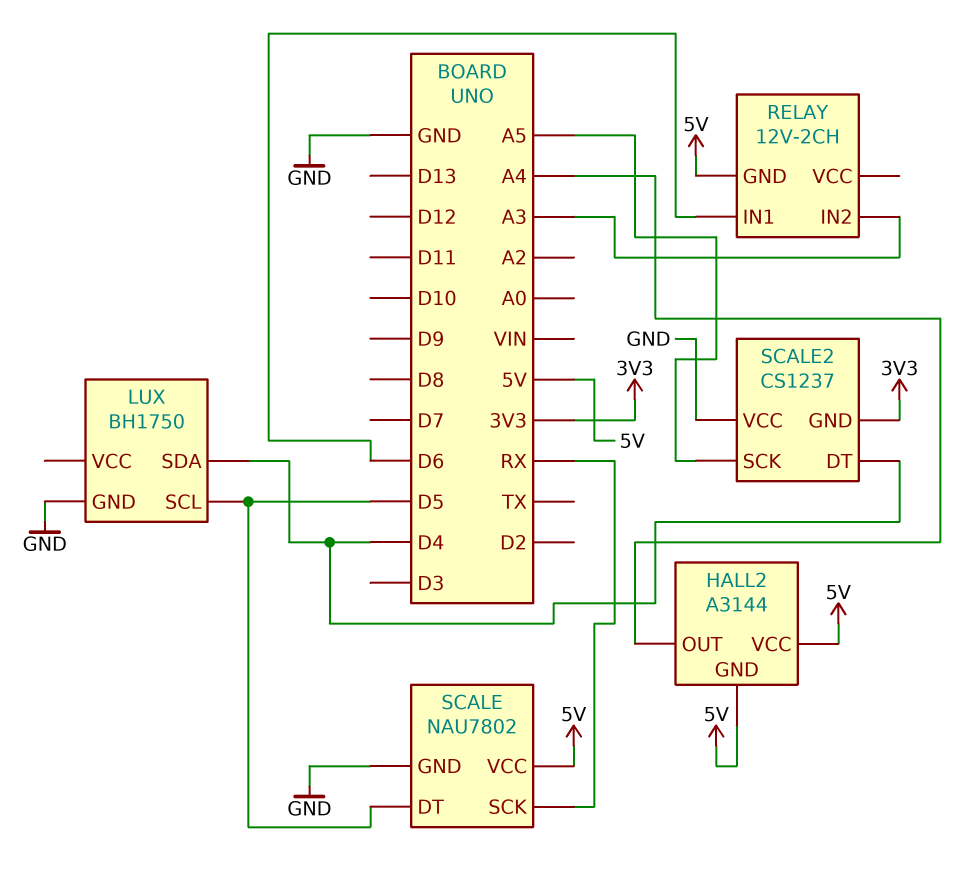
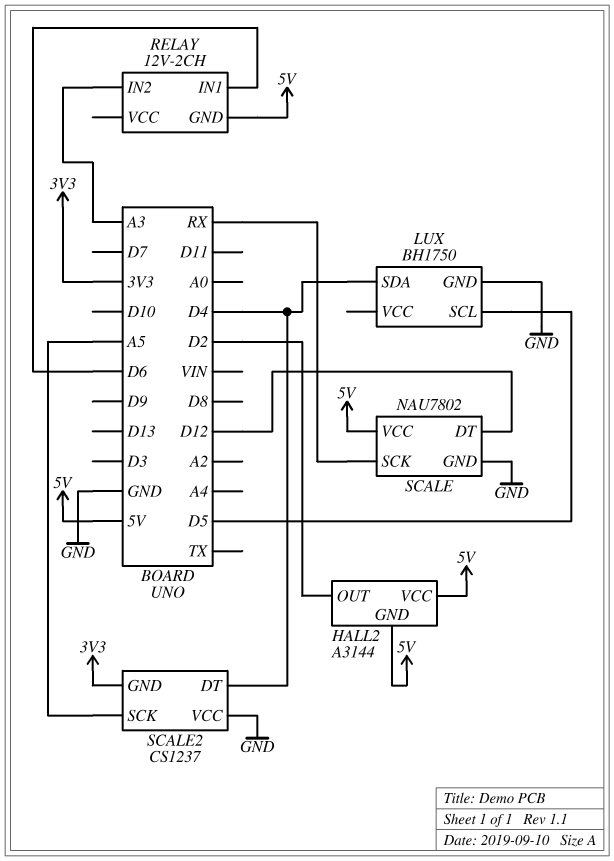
HALL2 pin OUT: A4 -> D2
SCALE pin DT: D5 -> D12

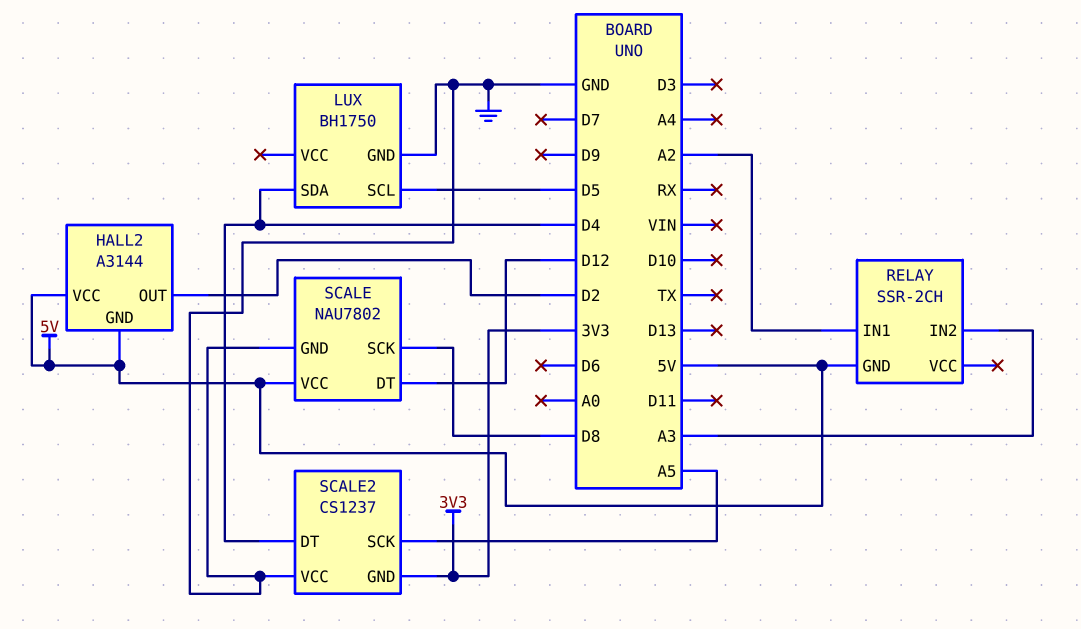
RELAY: 12V-2CH -> SSR-2CH
RELAY pin IN1: D6 -> A2
SCALE pin SCK: RX -> D8

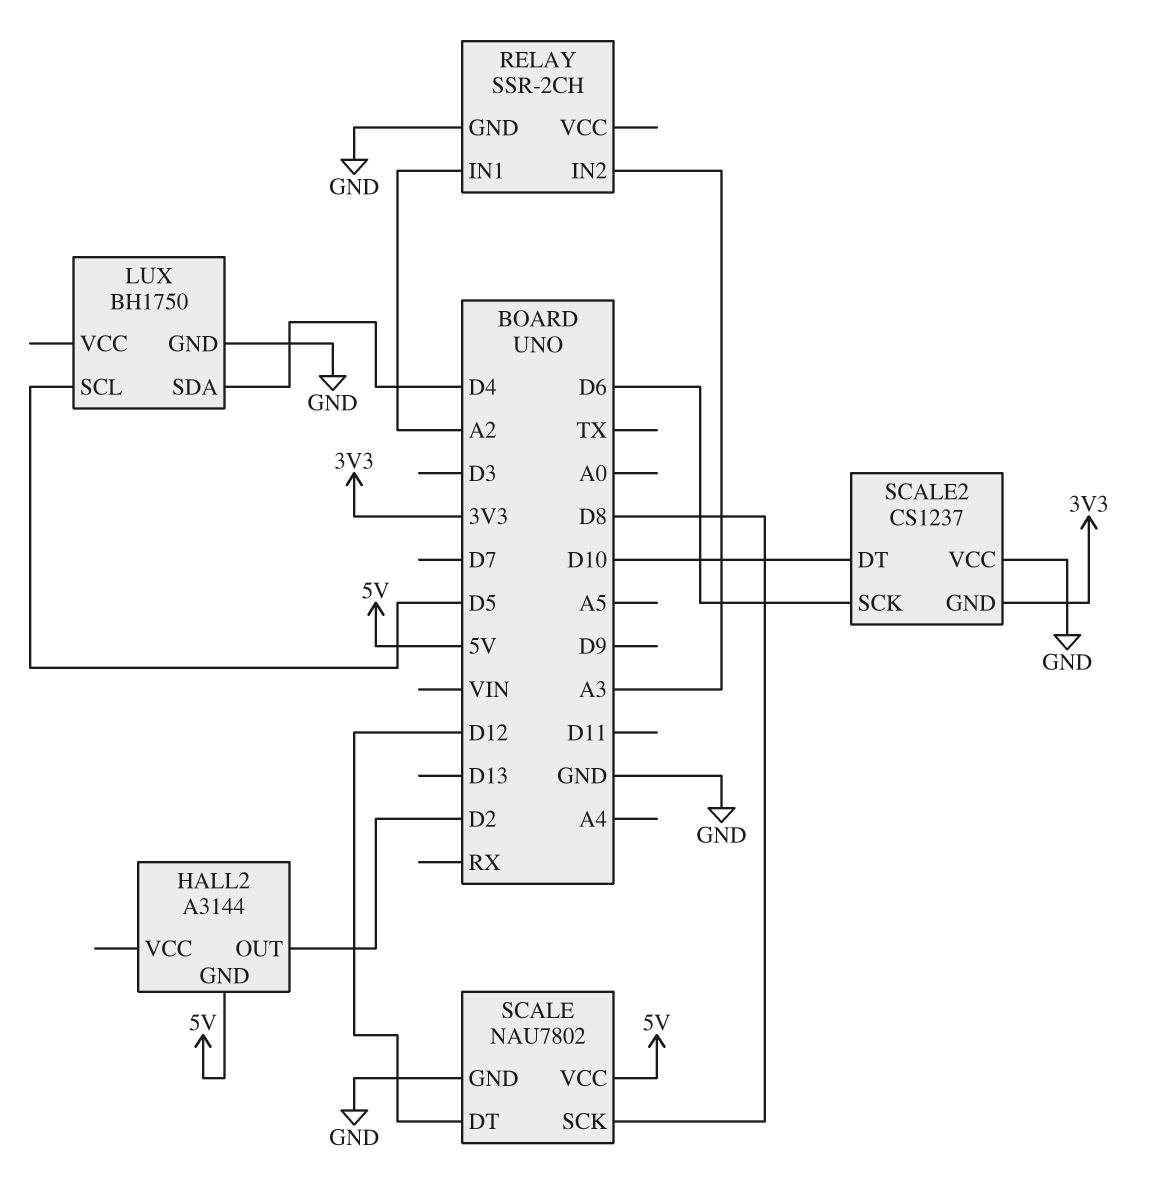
HALL2 pin VCC: 5V -> none
RELAY pin GND: 5V -> GND
SCALE2 pin DT: D4 -> D10
SCALE2 pin SCK: A5 -> D6

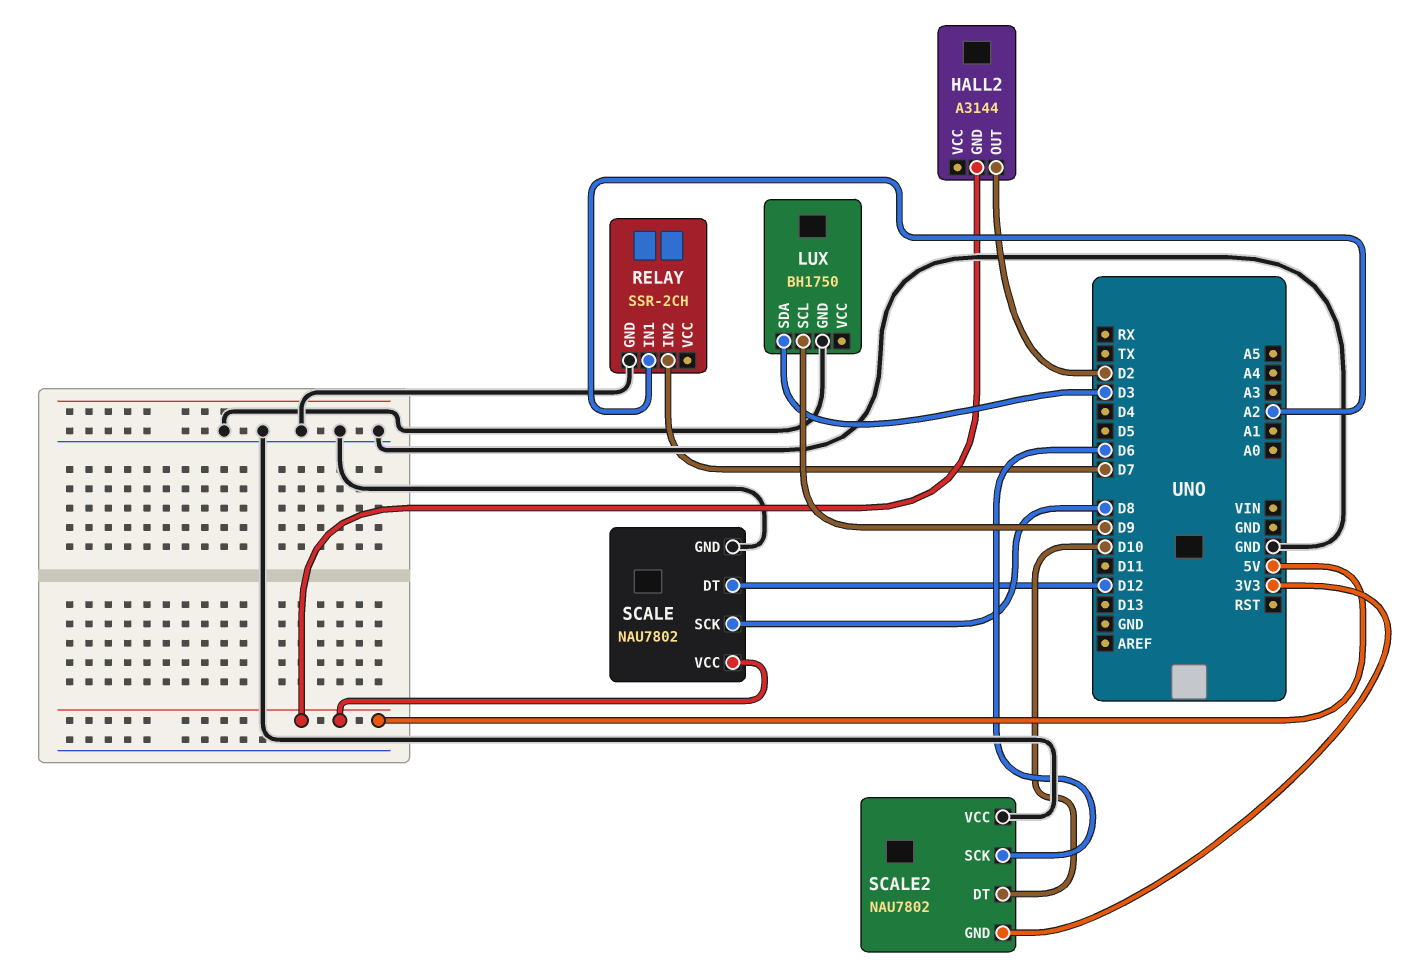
LUX pin SCL: D5 -> D9
LUX pin SDA: D4 -> D3
RELAY pin IN2: A3 -> D7
SCALE2: CS1237 -> NAU7802

